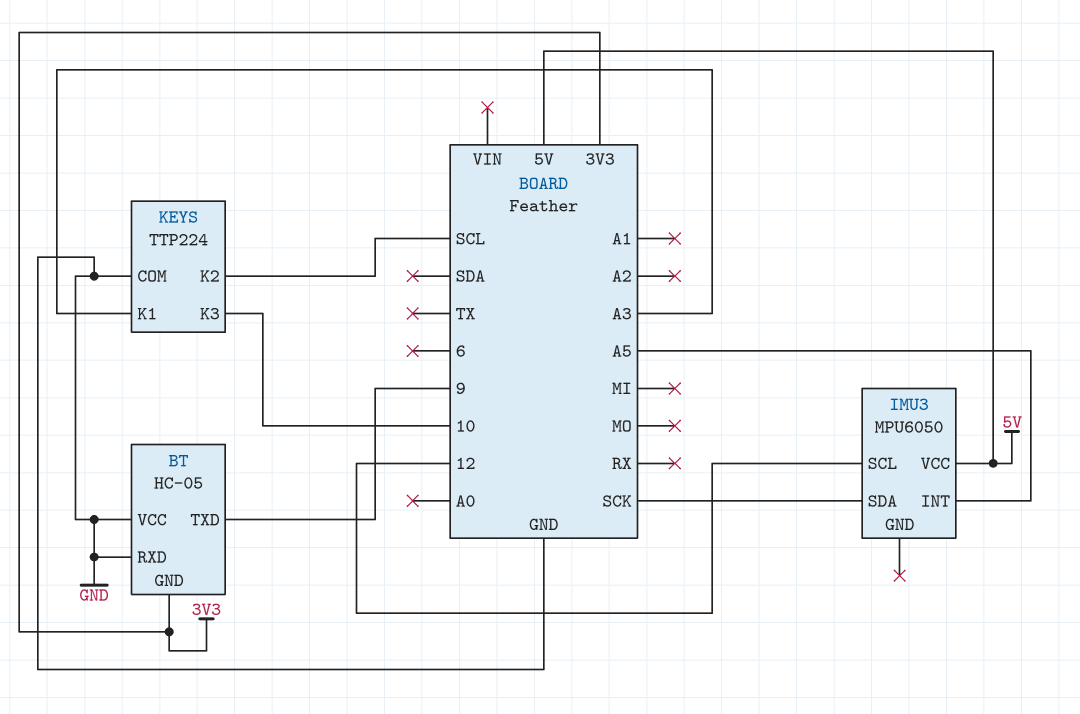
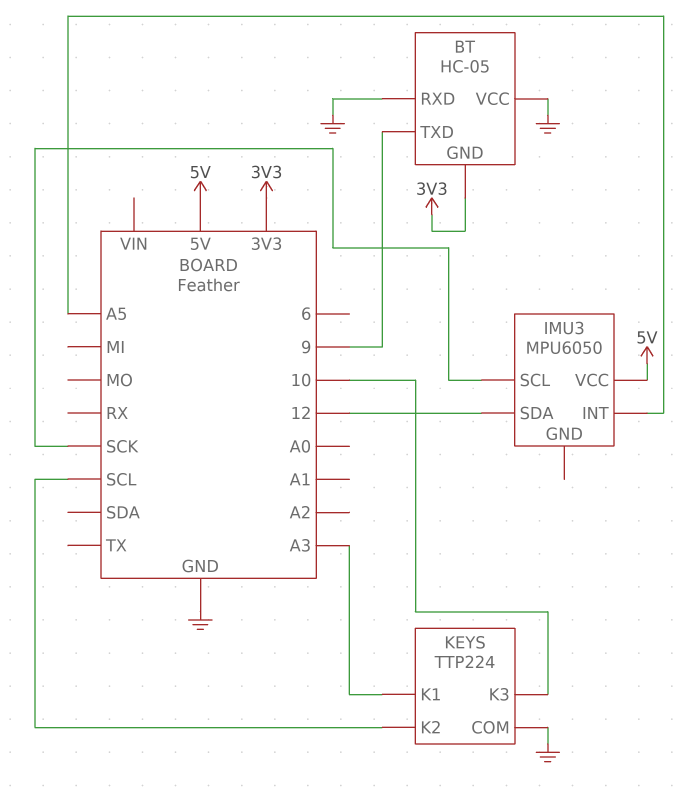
IMU3 pin SCL: 12 -> SCK
IMU3 pin SDA: SCK -> 12

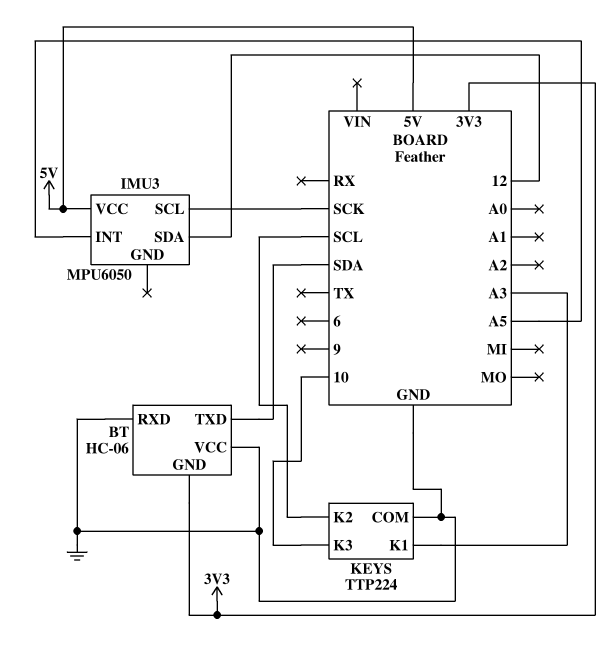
BT: HC-05 -> HC-06
BT pin TXD: 9 -> SDA

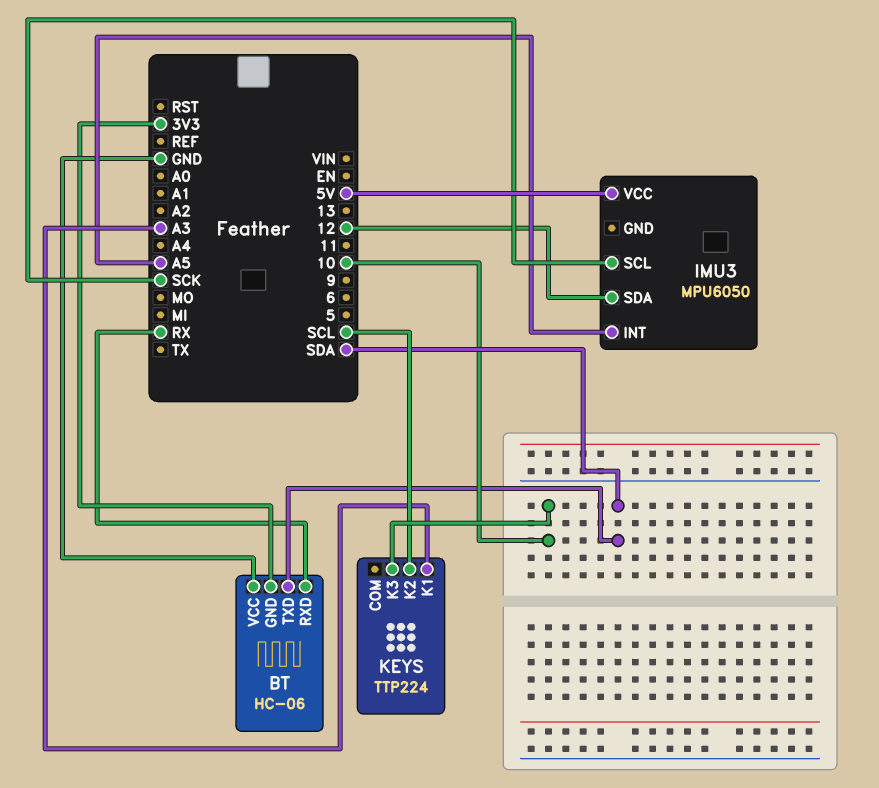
BT pin RXD: GND -> RX
KEYS pin COM: GND -> none

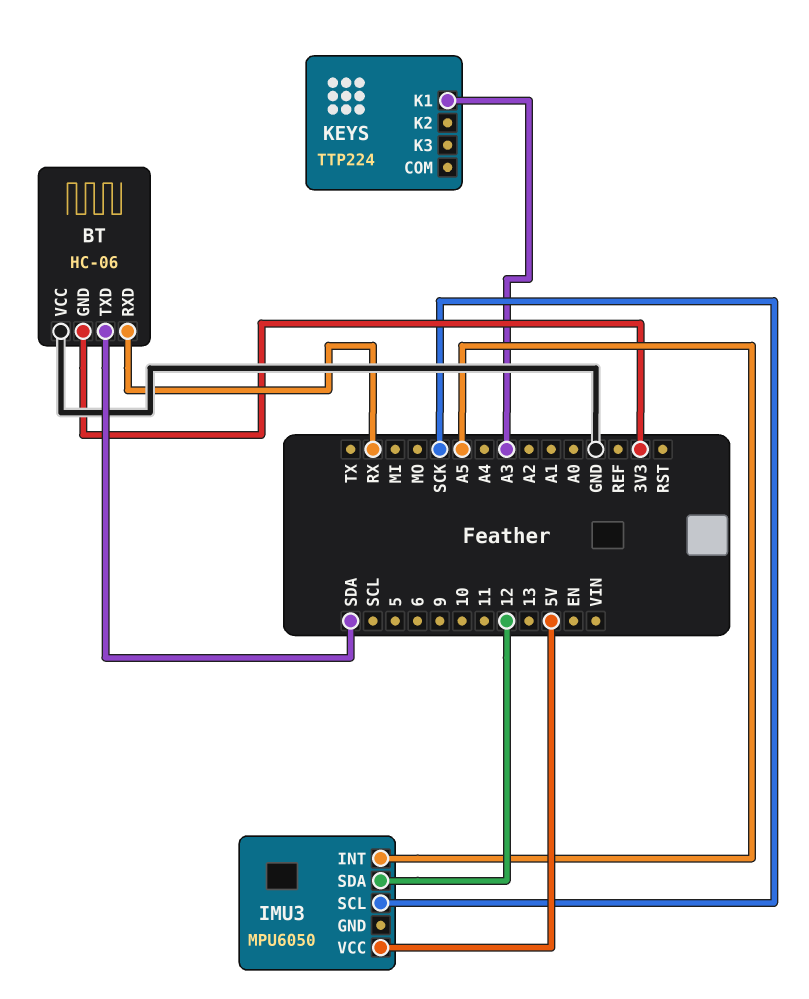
KEYS pin K2: SCL -> none
KEYS pin K3: 10 -> none

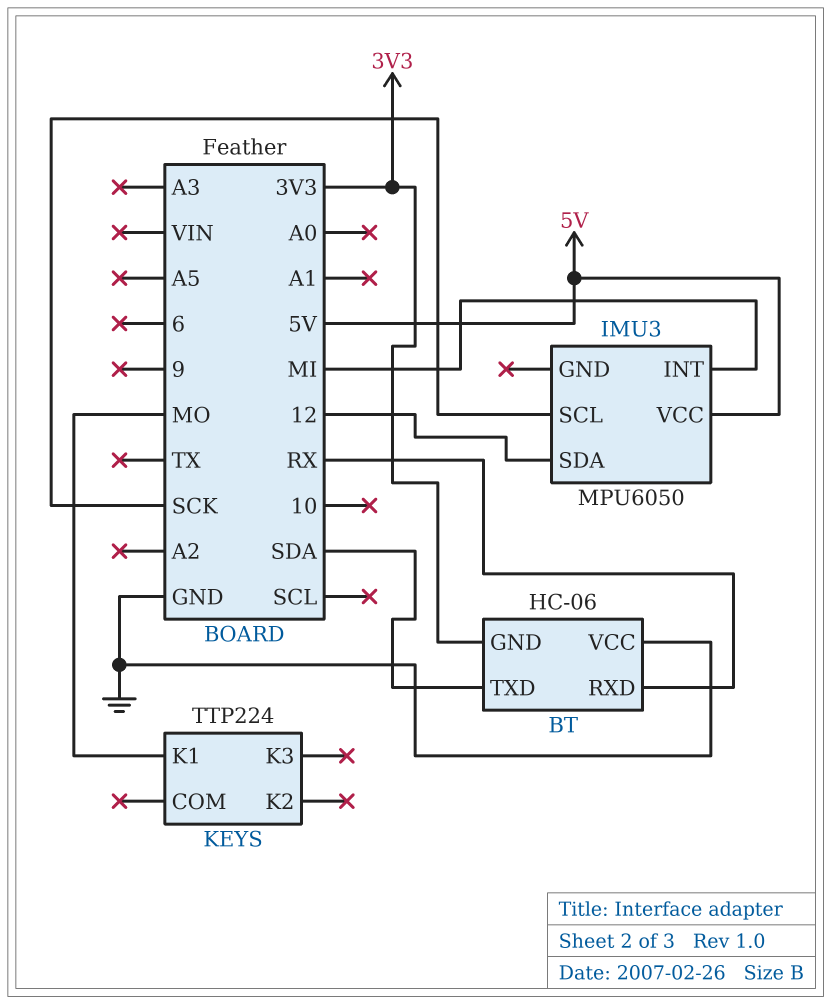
IMU3 pin INT: A5 -> MI
KEYS pin K1: A3 -> MO

